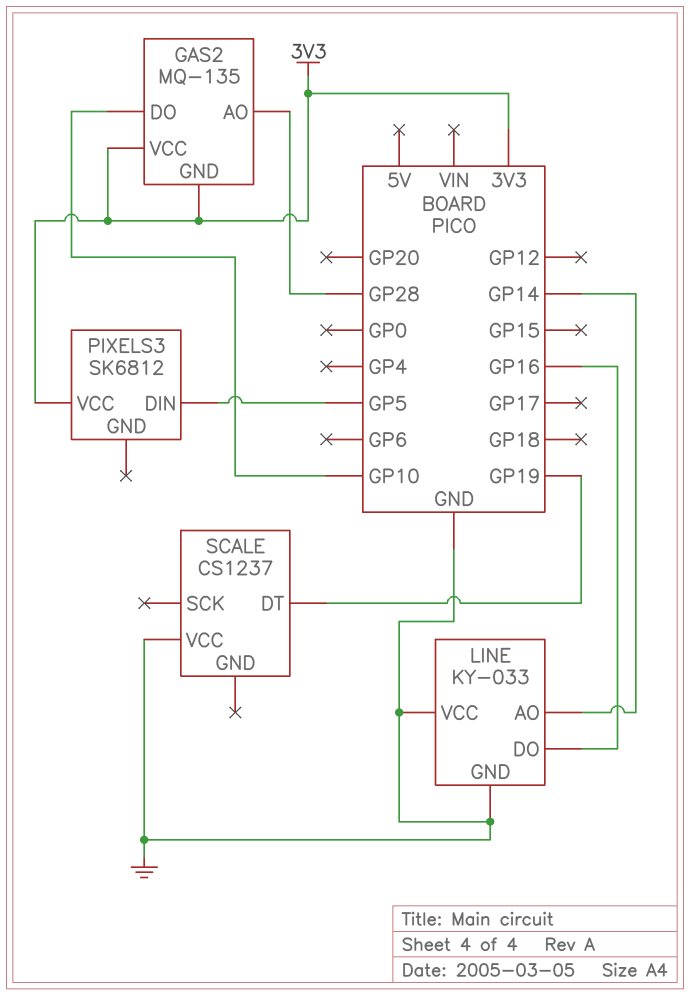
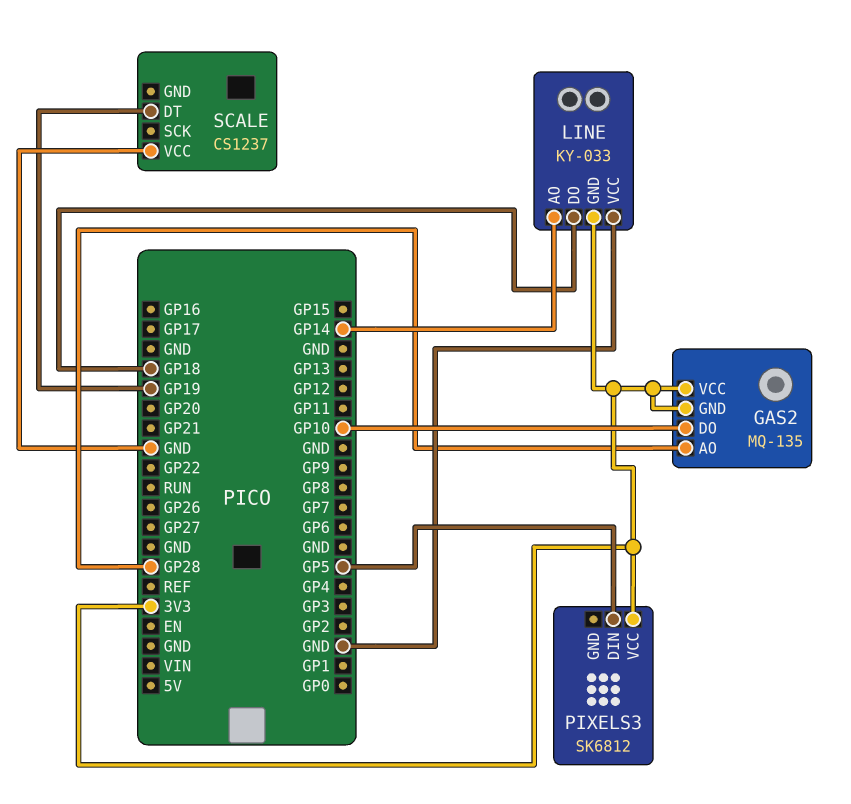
LINE pin DO: GP16 -> GP18
LINE pin GND: GND -> 3V3

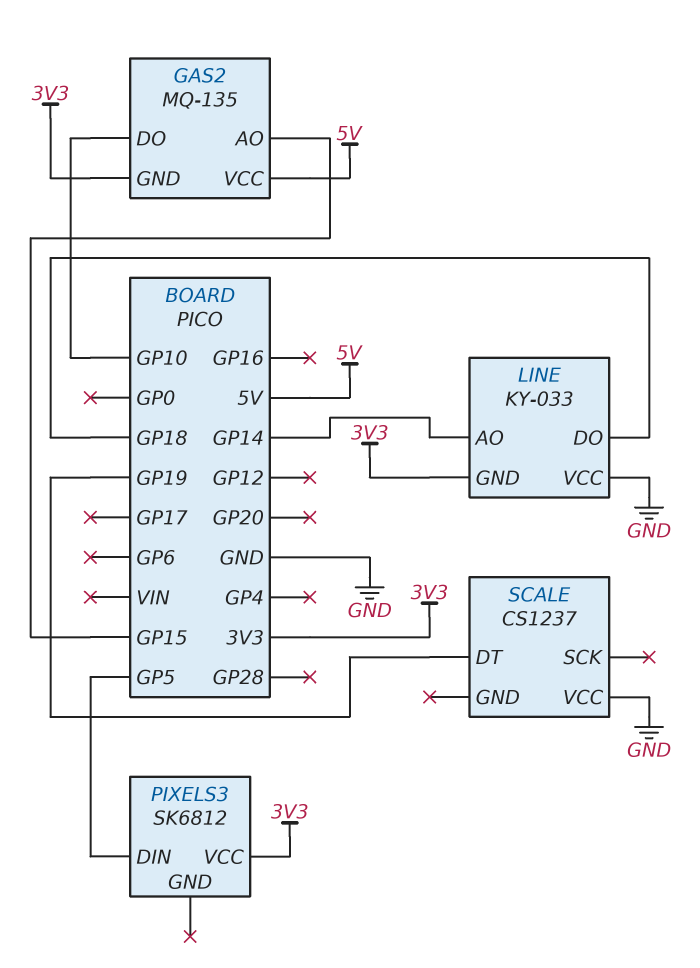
GAS2 pin AO: GP28 -> GP15
GAS2 pin VCC: 3V3 -> 5V

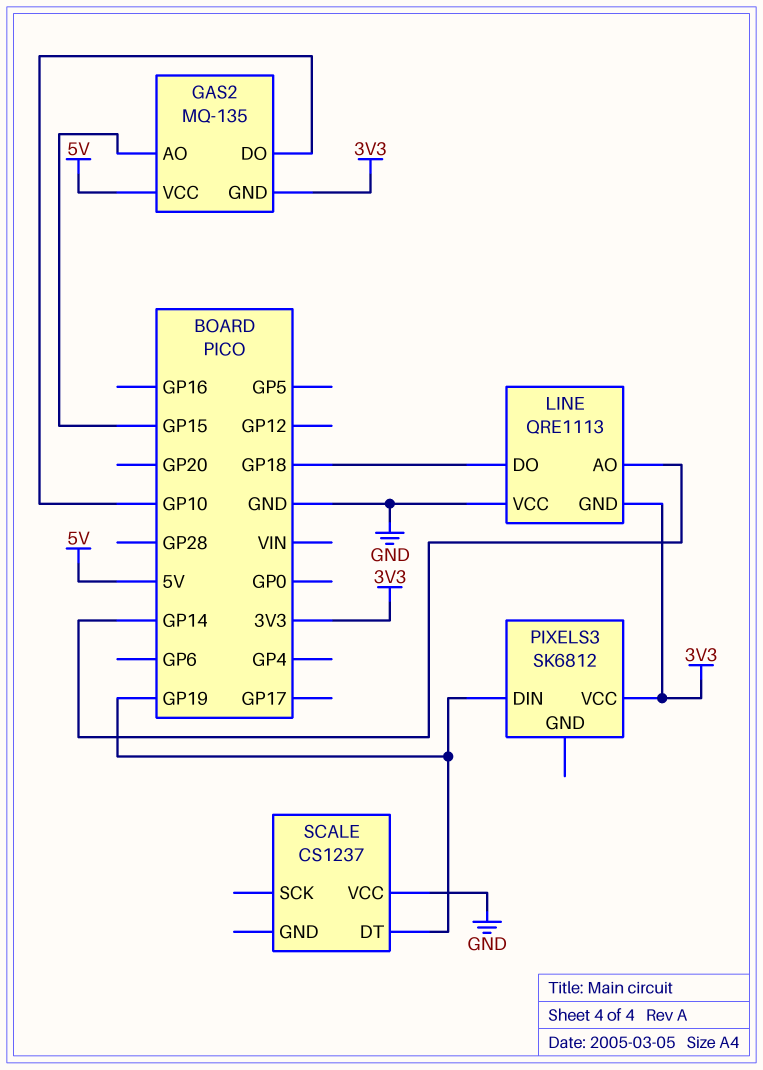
LINE: KY-033 -> QRE1113
PIXELS3 pin DIN: GP5 -> GP19

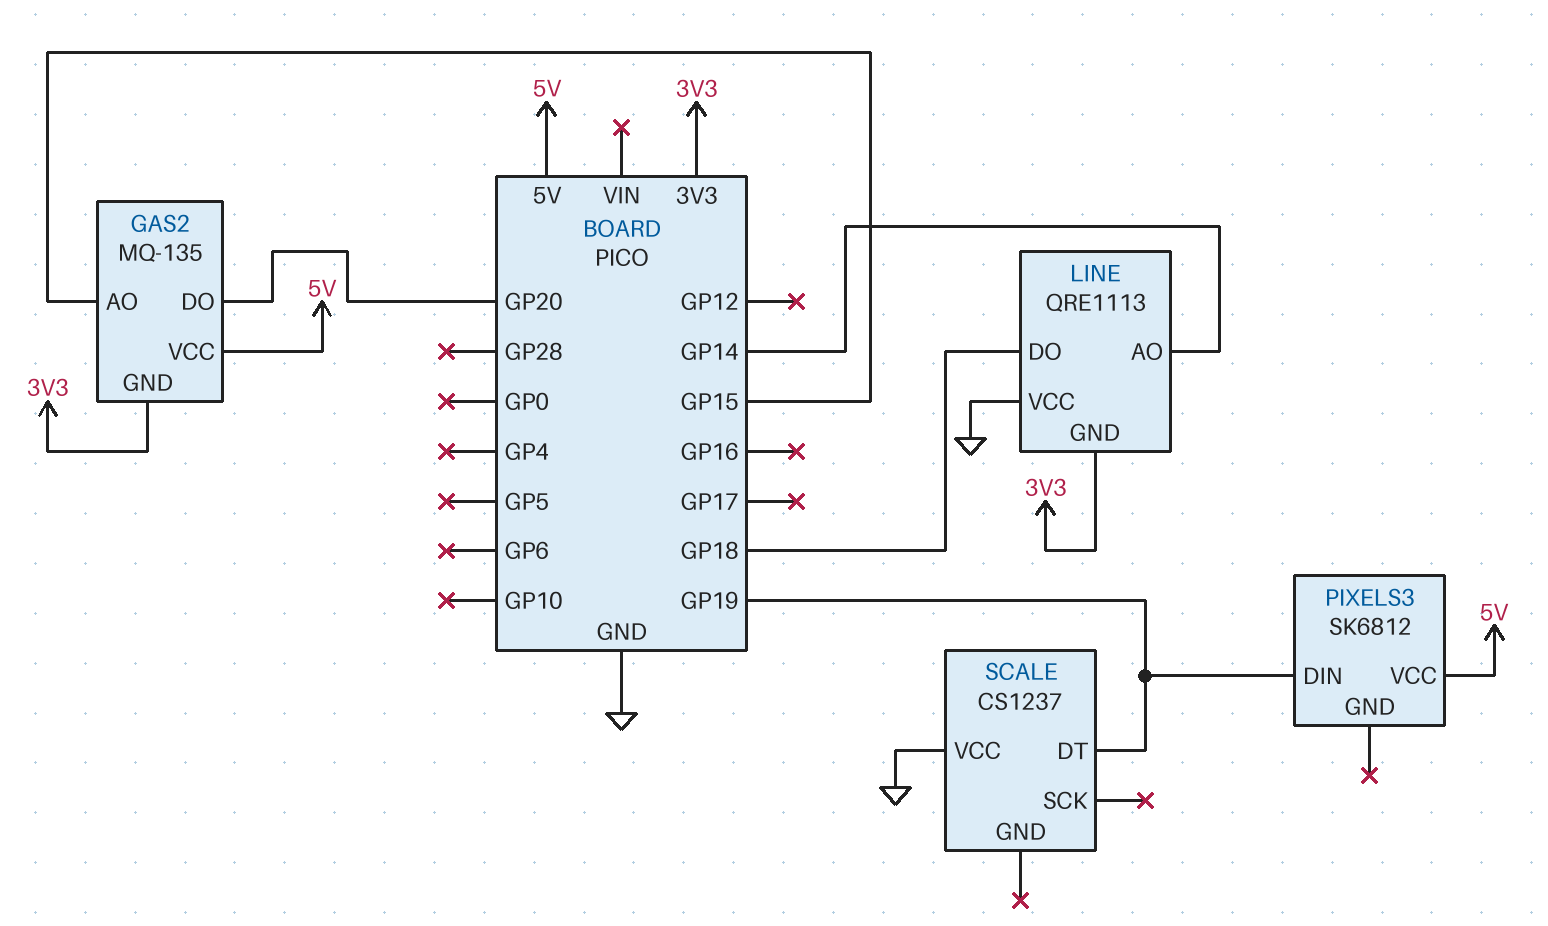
GAS2 pin DO: GP10 -> GP20
PIXELS3 pin VCC: 3V3 -> 5V

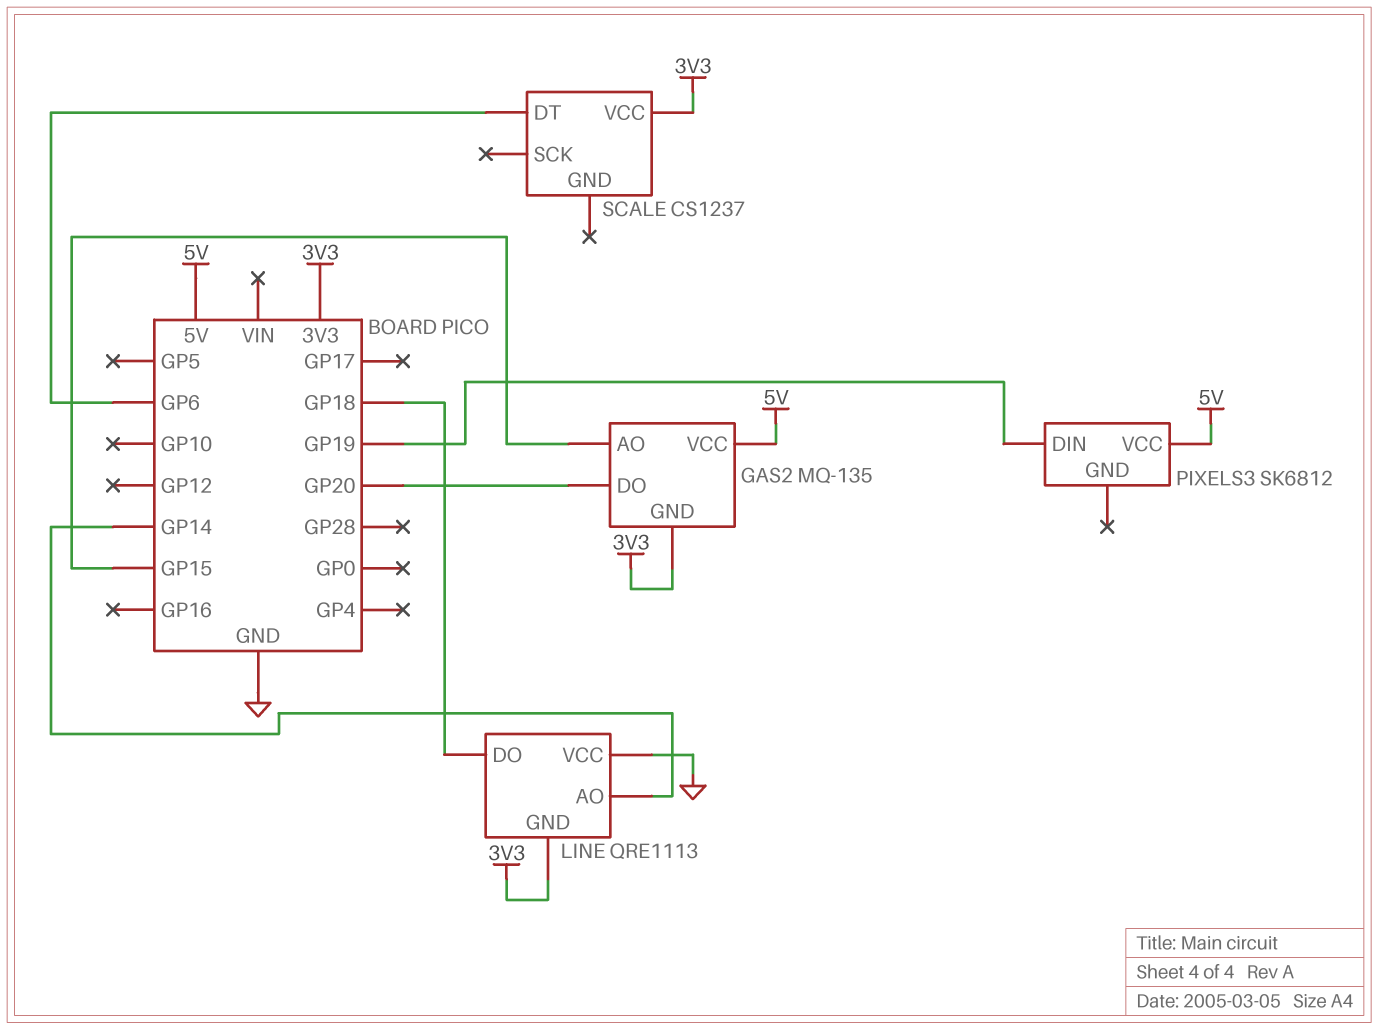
SCALE pin DT: GP19 -> GP6
SCALE pin VCC: GND -> 3V3

